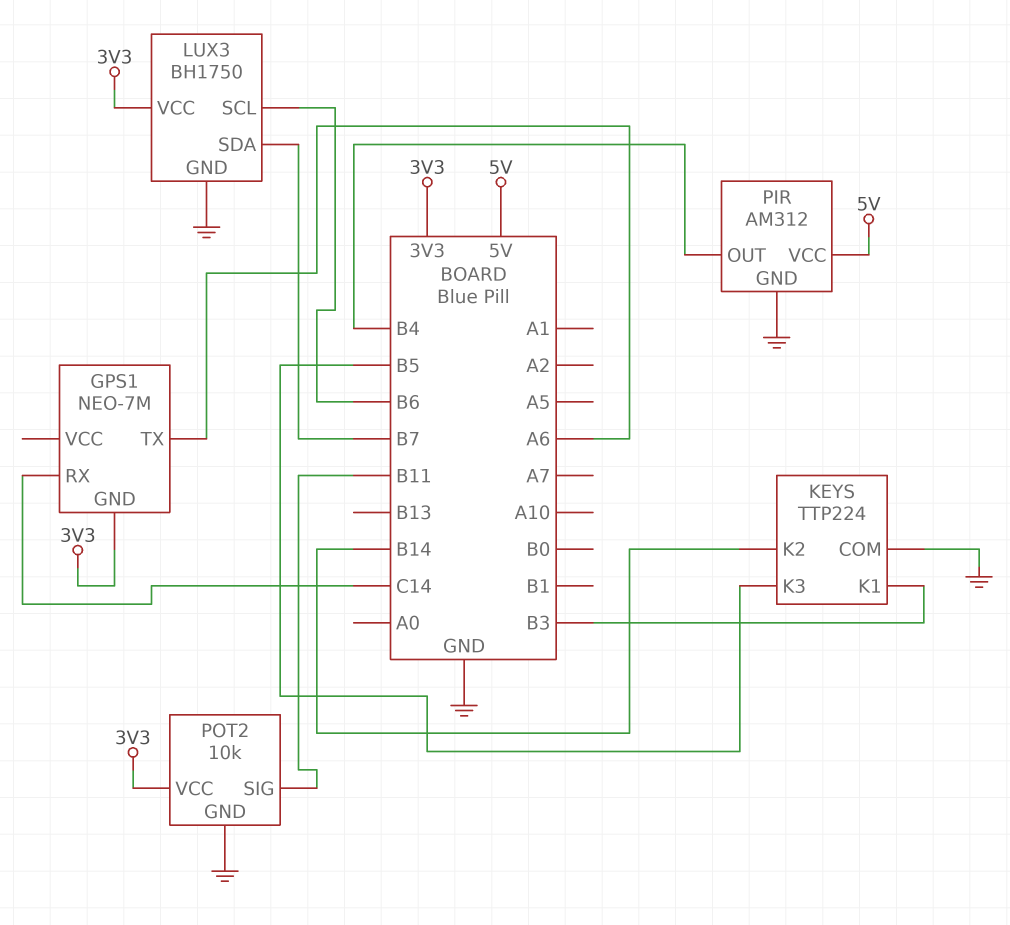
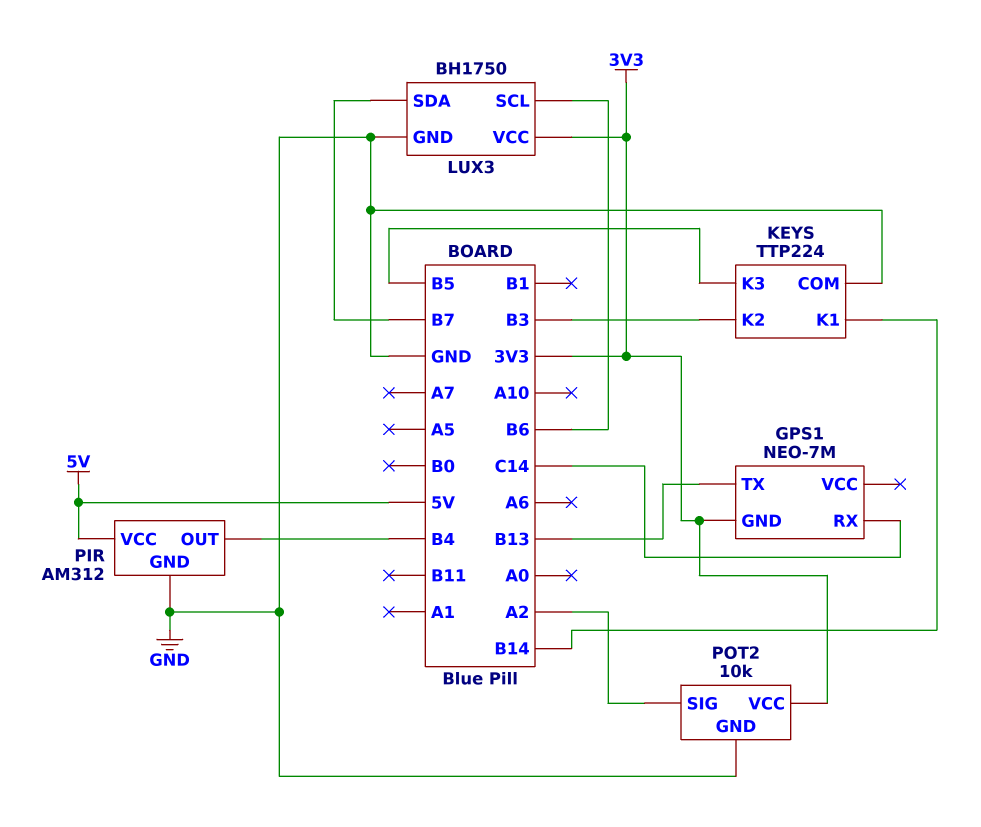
GPS1 pin TX: A6 -> B13
KEYS pin K1: B3 -> B14
KEYS pin K2: B14 -> B3
POT2 pin SIG: B11 -> A2

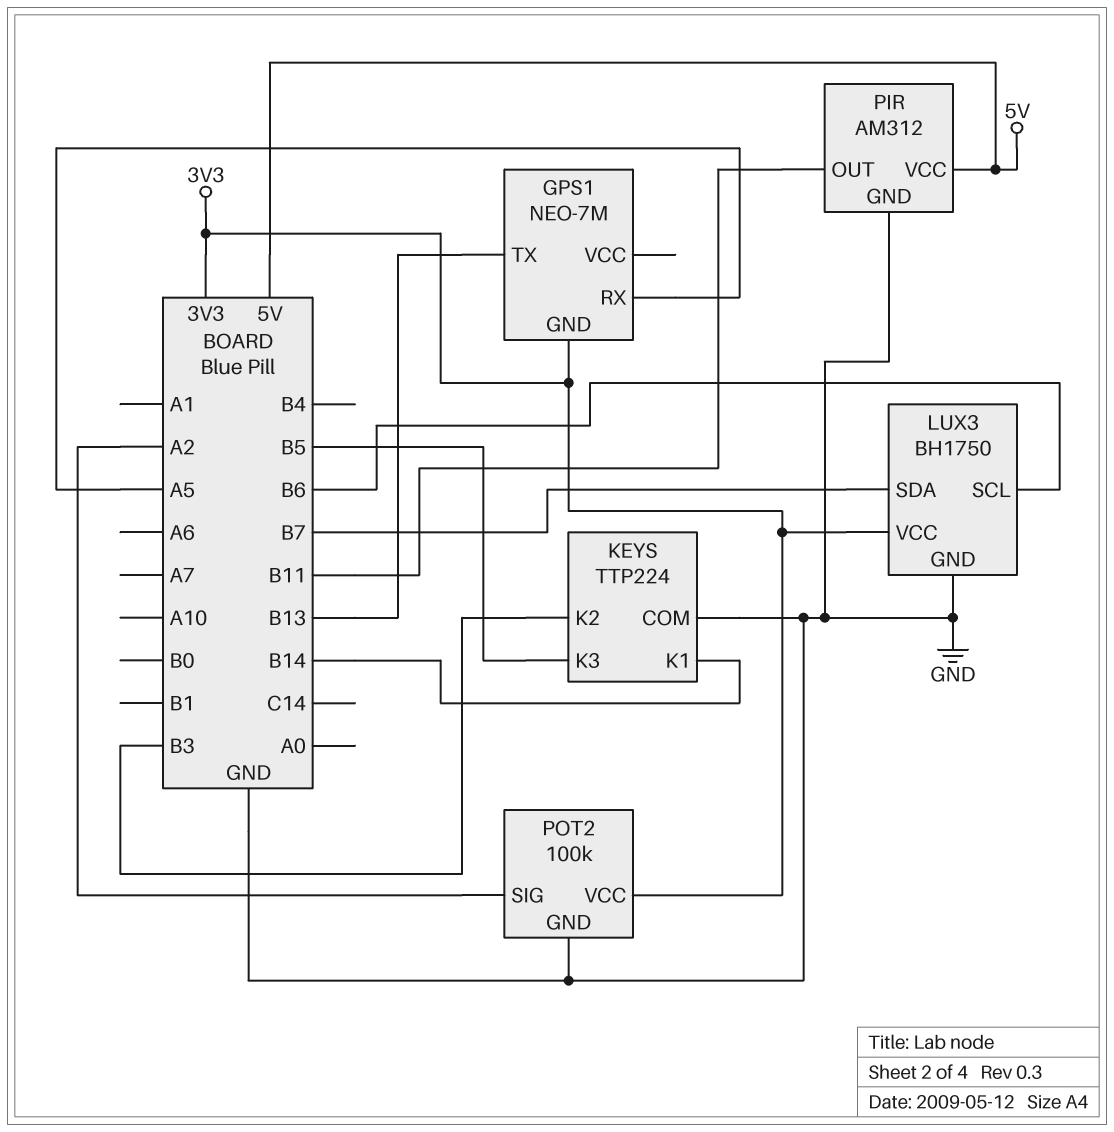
GPS1 pin RX: C14 -> A5
PIR pin OUT: B4 -> B11
POT2: 10k -> 100k

